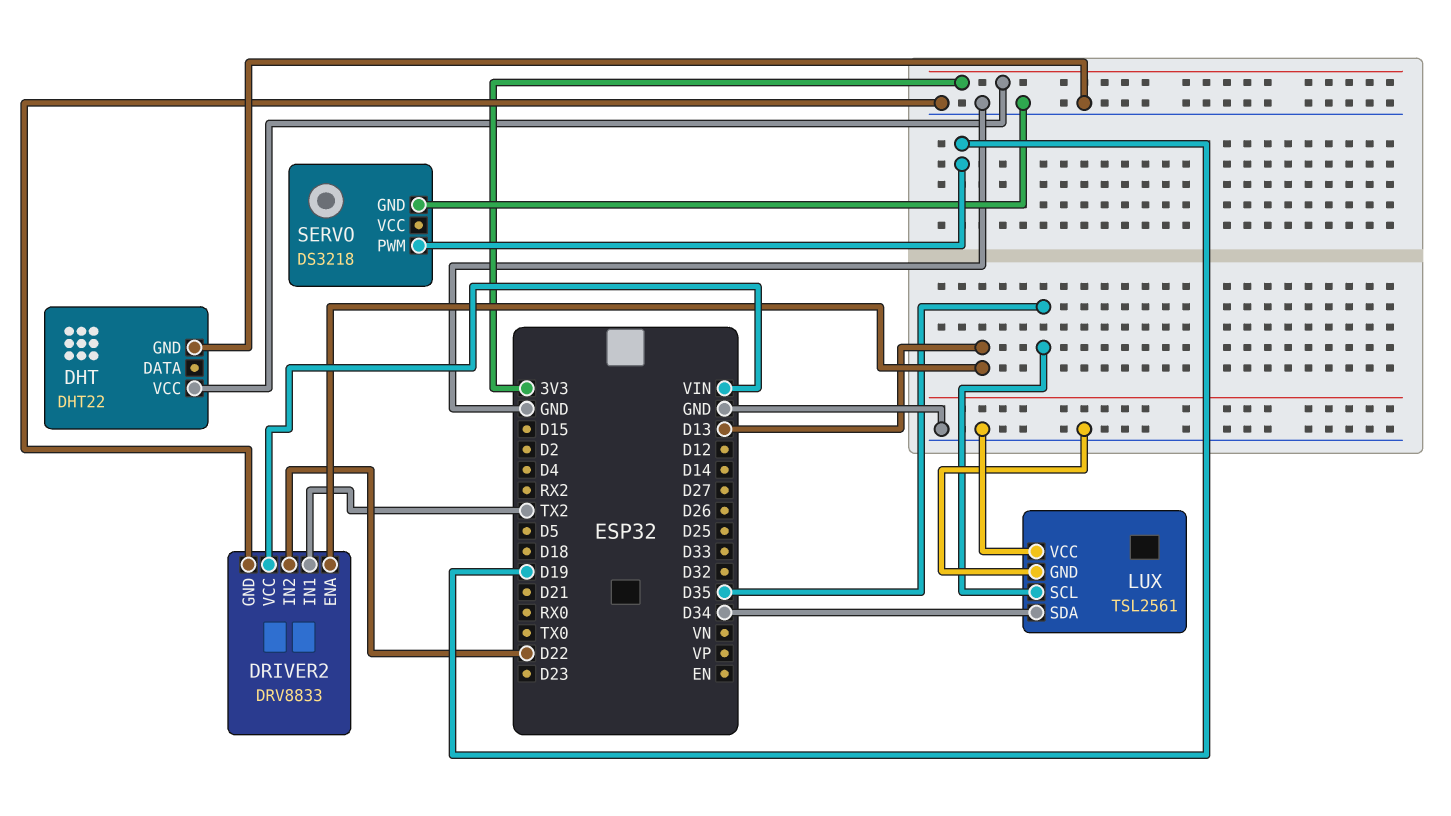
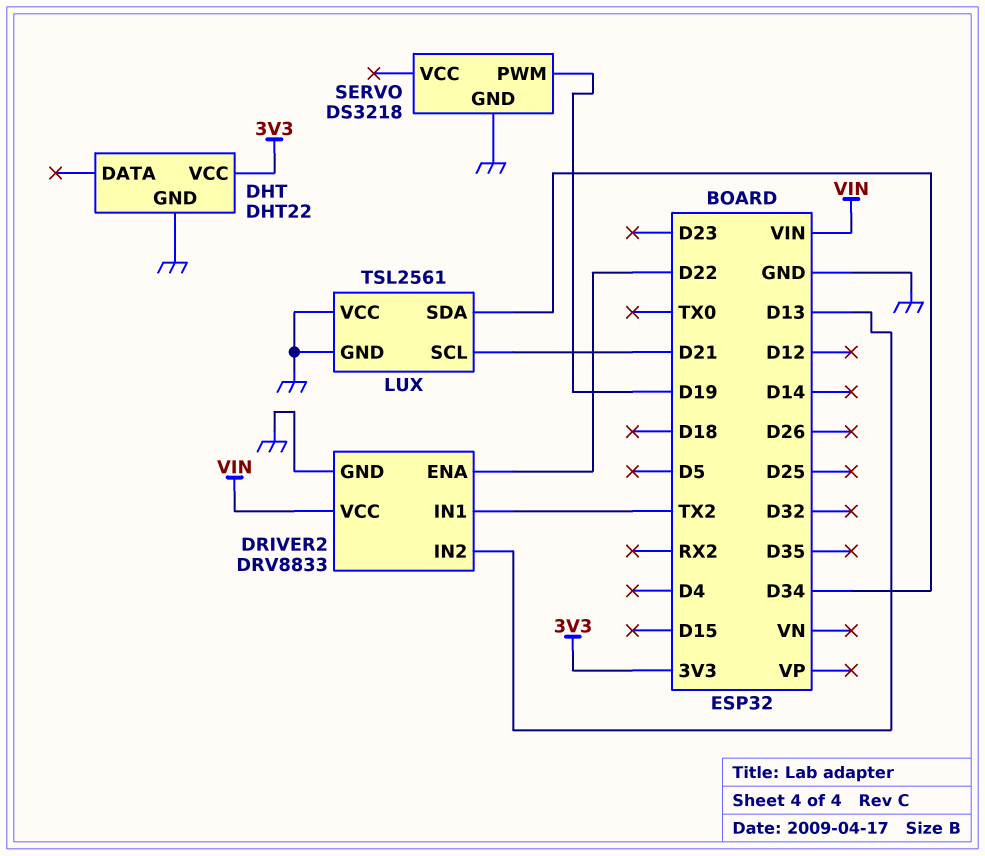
DRIVER2 pin ENA: D13 -> D22
DRIVER2 pin IN2: D22 -> D13
LUX pin SCL: D35 -> D21

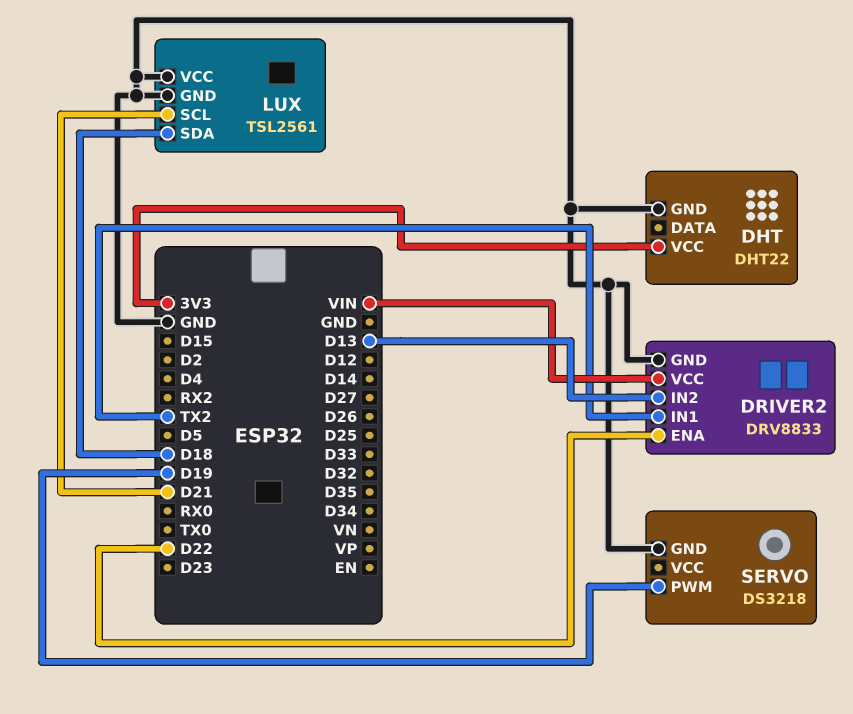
LUX pin SDA: D34 -> D18

